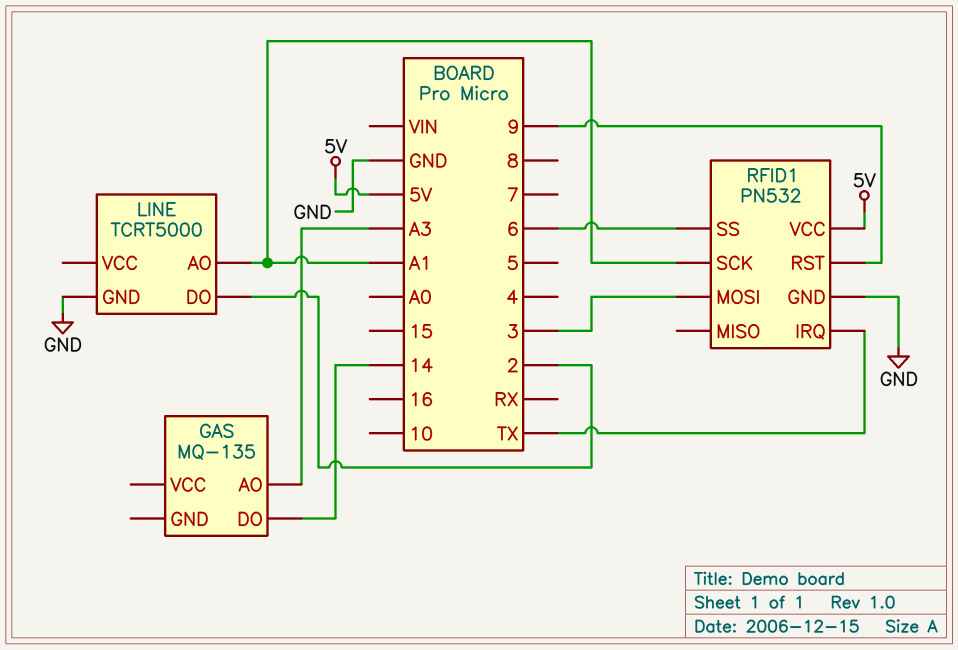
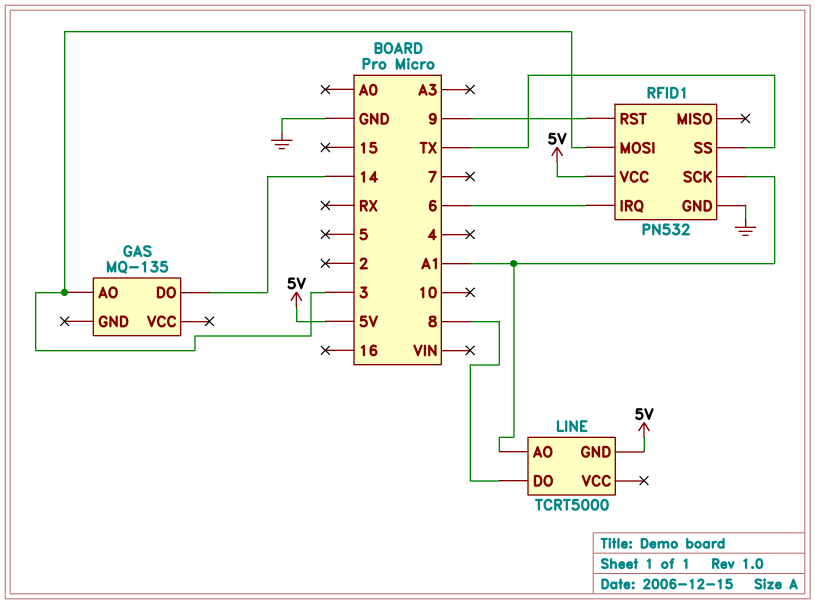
GAS pin AO: A3 -> 3
LINE pin DO: 2 -> 8
LINE pin GND: GND -> 5V
RFID1 pin IRQ: TX -> 6
RFID1 pin SS: 6 -> TX

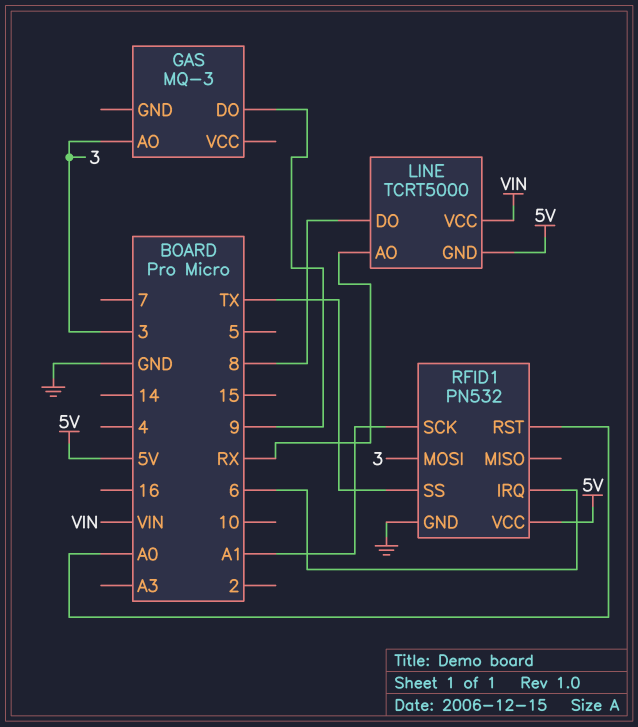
GAS: MQ-135 -> MQ-3
GAS pin DO: 14 -> 9
LINE pin AO: A1 -> RX
LINE pin VCC: none -> VIN
RFID1 pin RST: 9 -> A0

